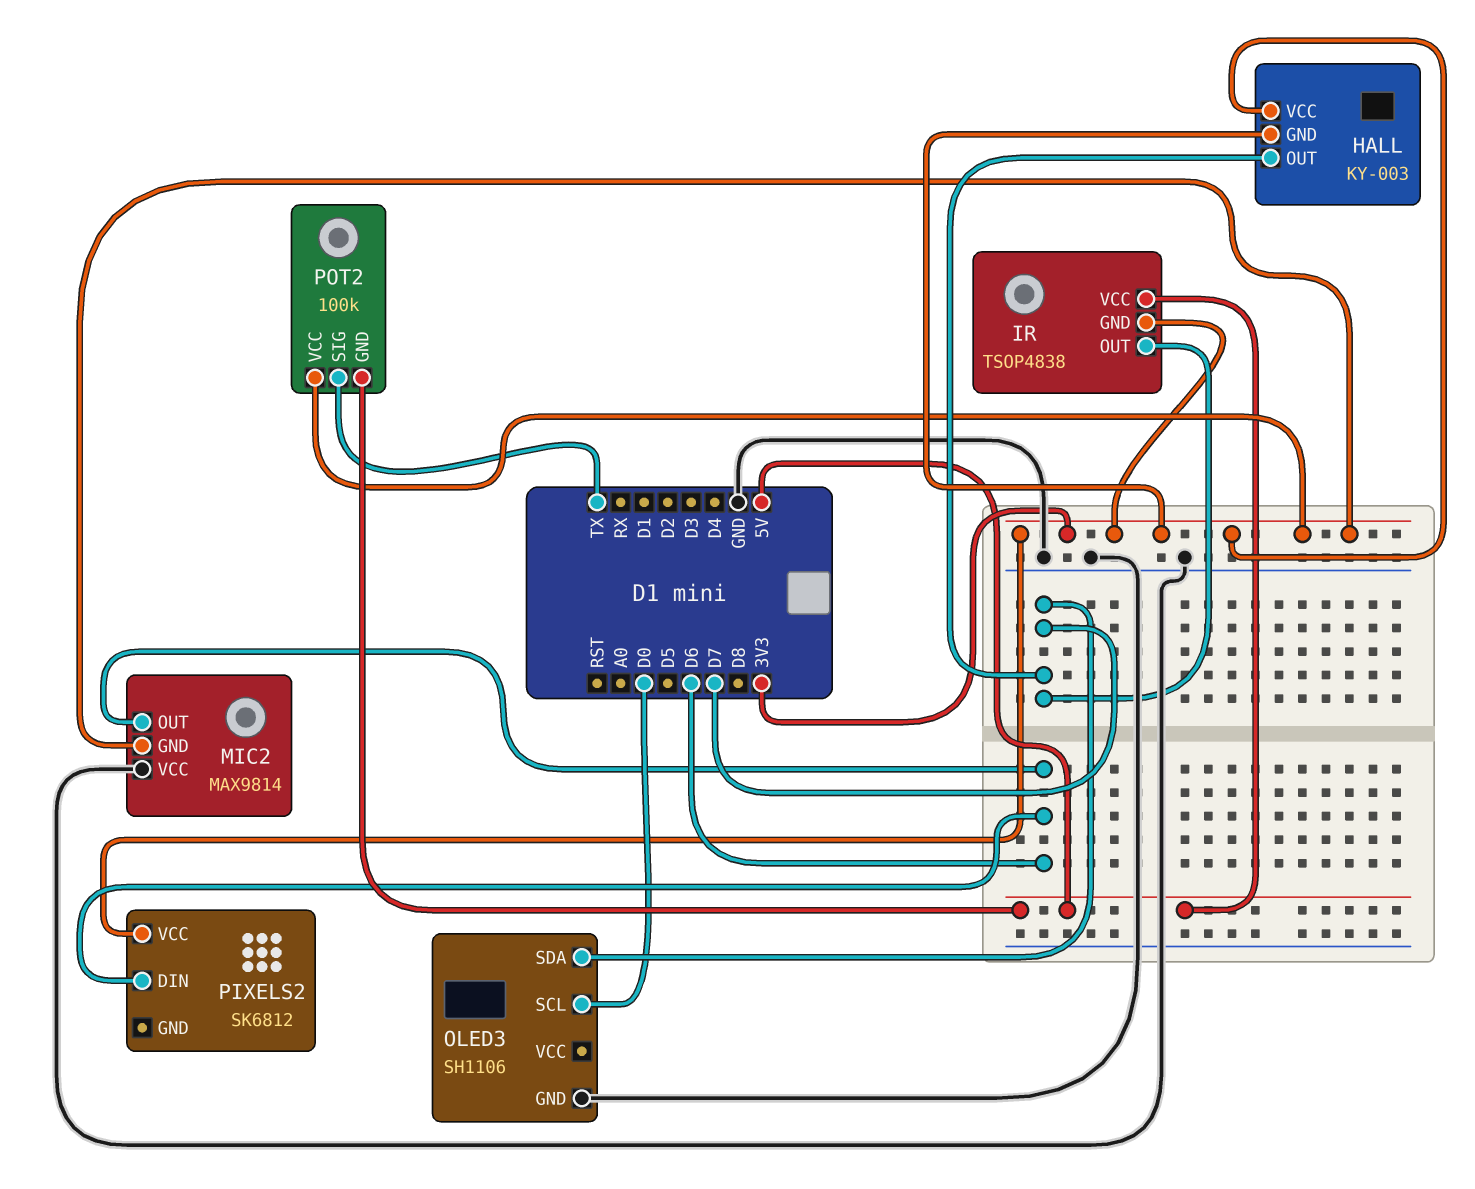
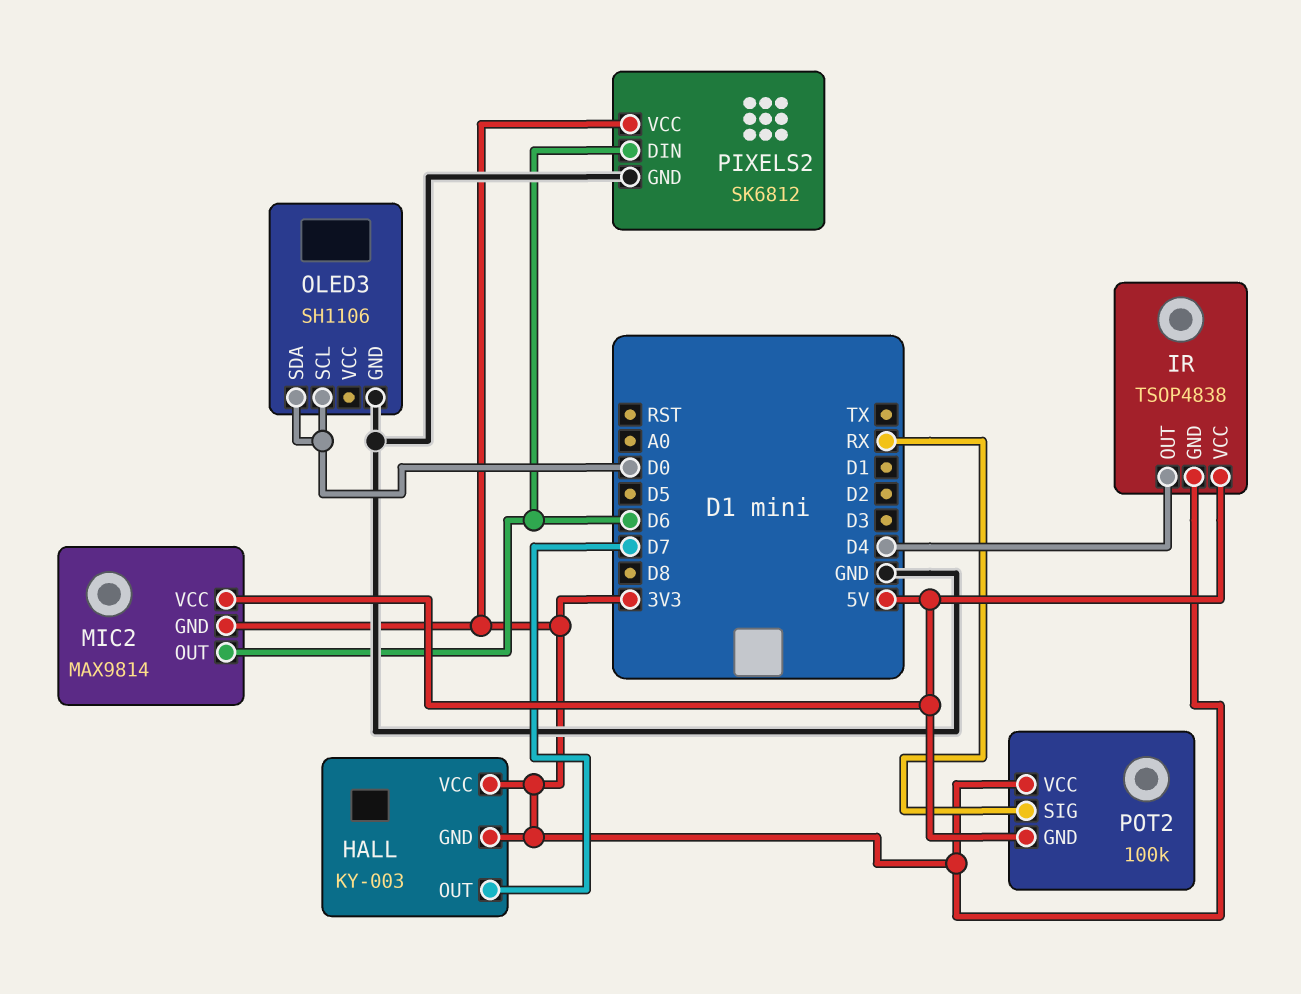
IR pin OUT: D7 -> D4
MIC2 pin VCC: GND -> 5V
OLED3 pin SDA: D7 -> D0
PIXELS2 pin GND: none -> GND
POT2 pin SIG: TX -> RX

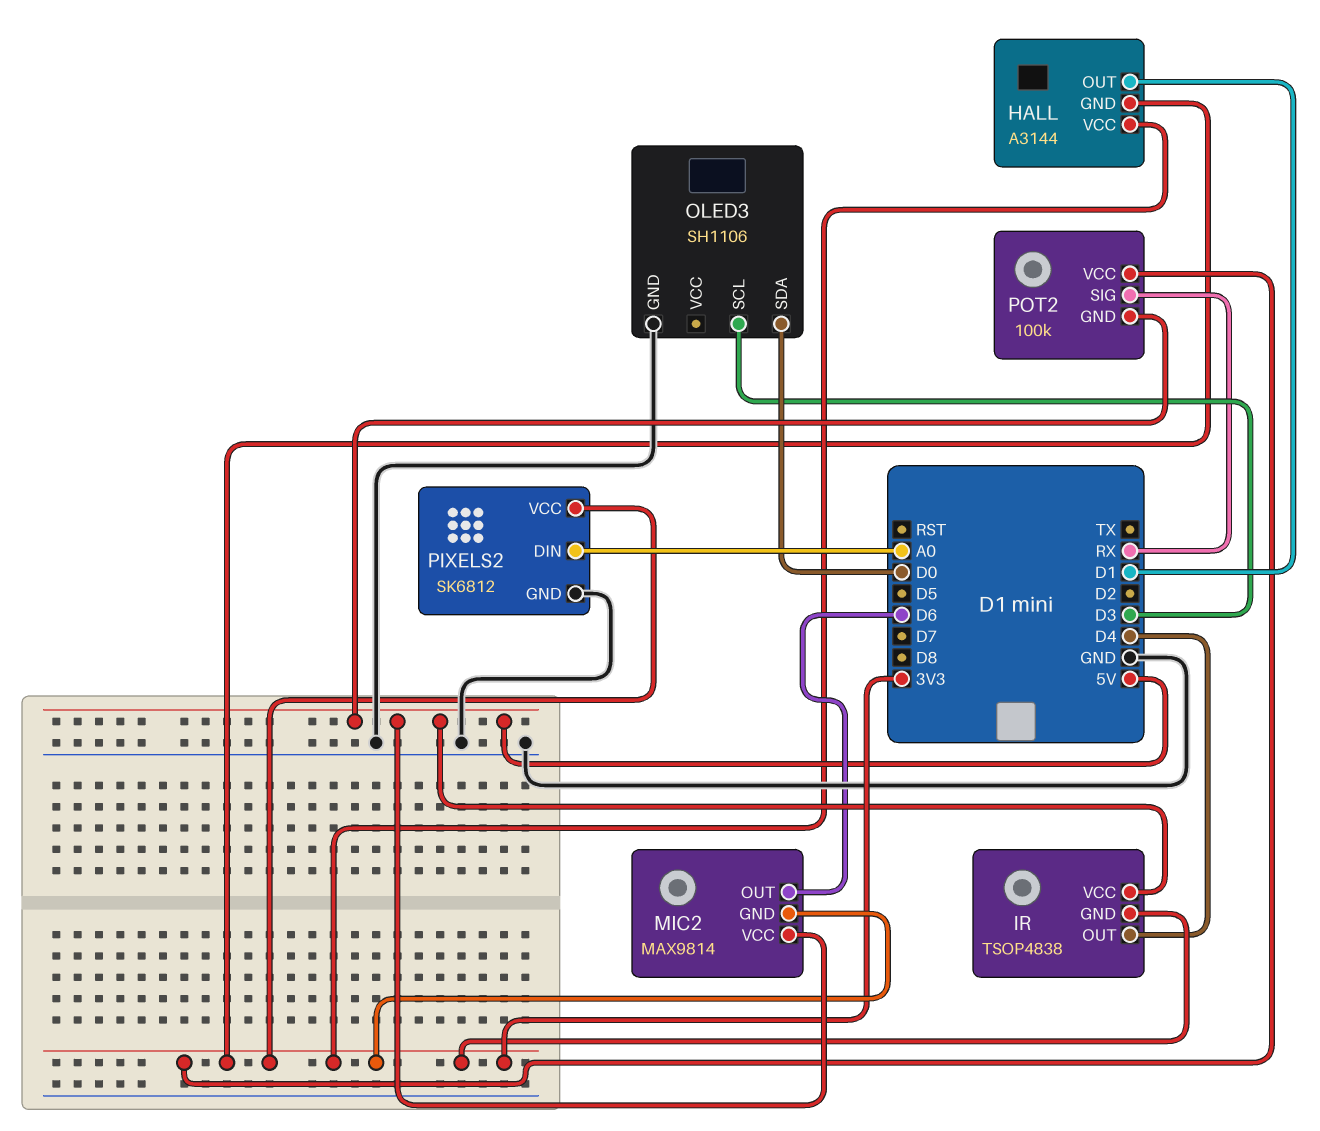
HALL: KY-003 -> A3144
HALL pin OUT: D7 -> D1
OLED3 pin SCL: D0 -> D3
PIXELS2 pin DIN: D6 -> A0

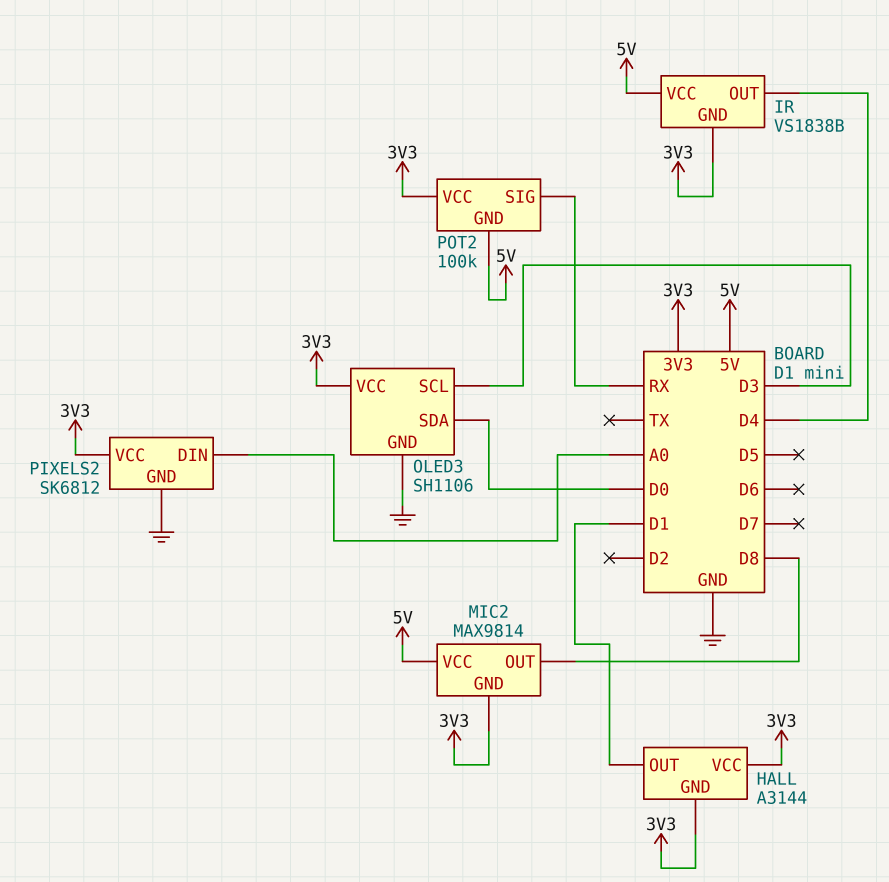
IR: TSOP4838 -> VS1838B
MIC2 pin OUT: D6 -> D8
OLED3 pin VCC: none -> 3V3

